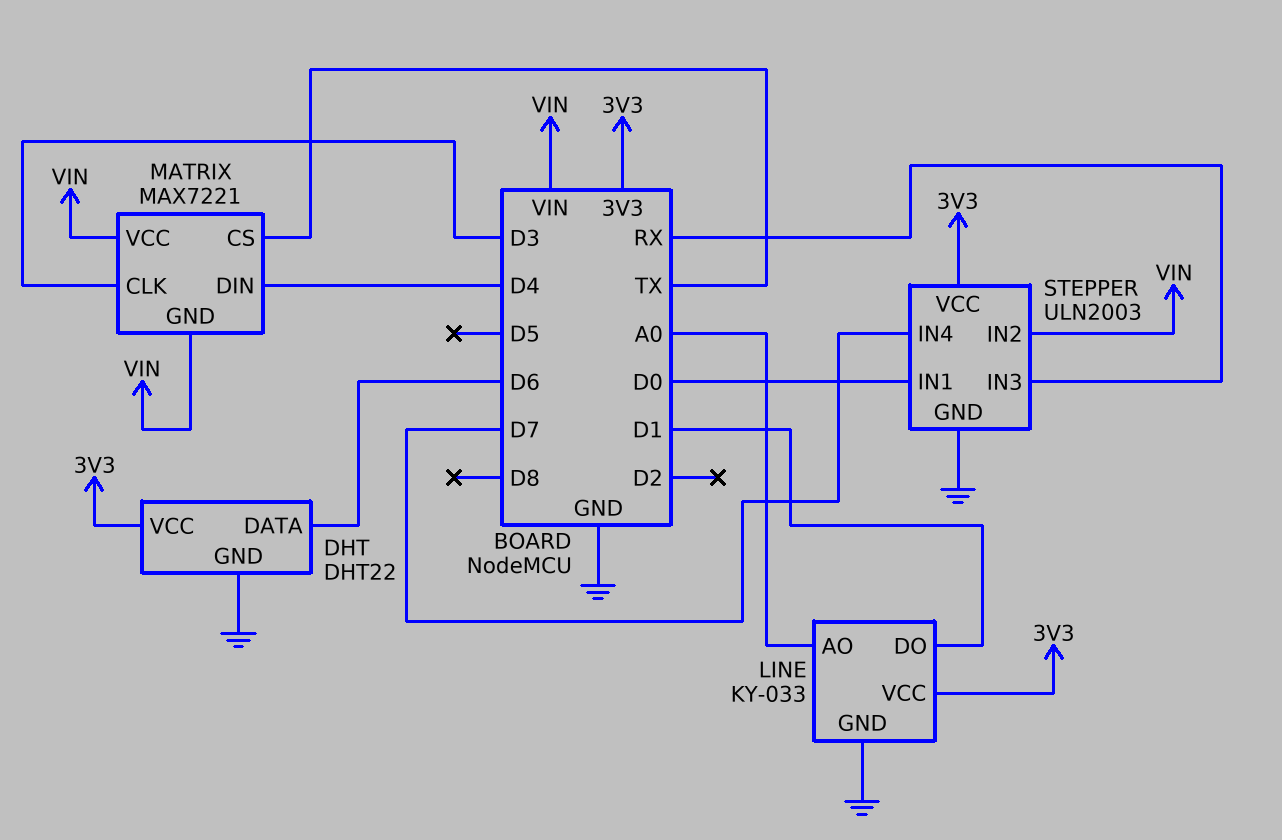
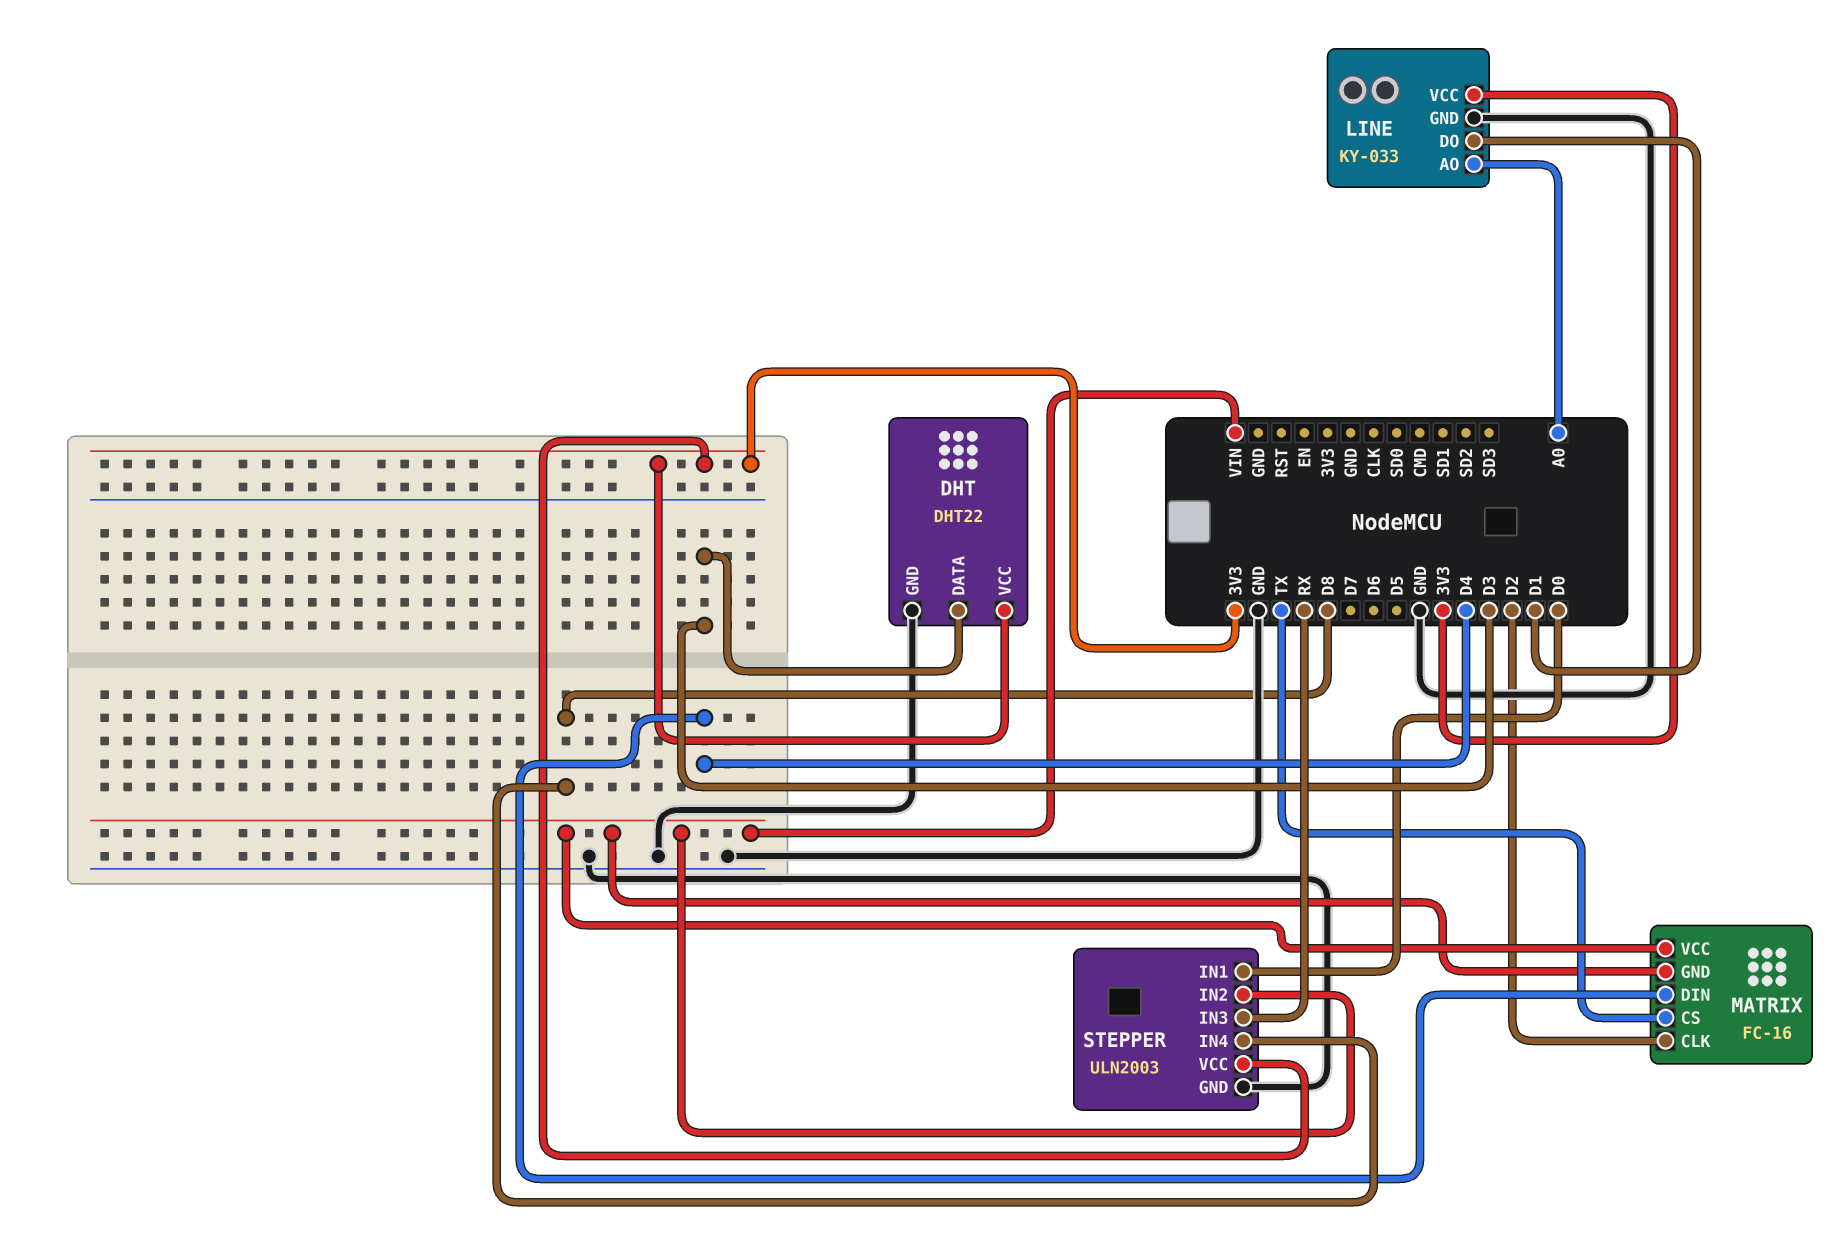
DHT pin DATA: D6 -> D3
MATRIX: MAX7221 -> FC-16
MATRIX pin CLK: D3 -> D2
STEPPER pin IN4: D7 -> D8

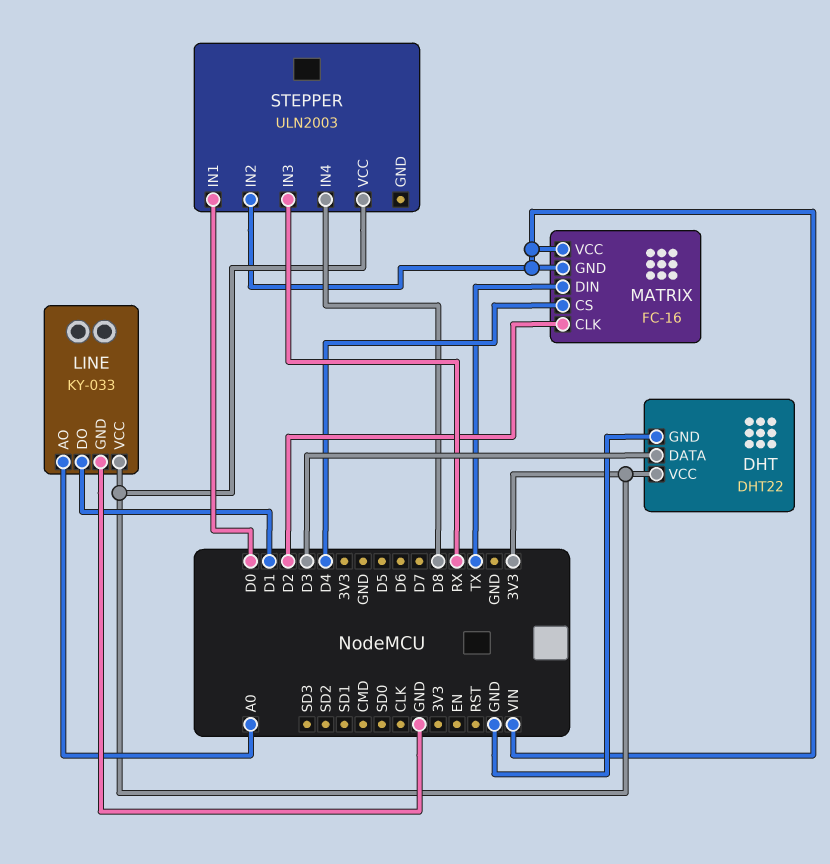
MATRIX pin CS: TX -> D4
MATRIX pin DIN: D4 -> TX
STEPPER pin GND: GND -> none

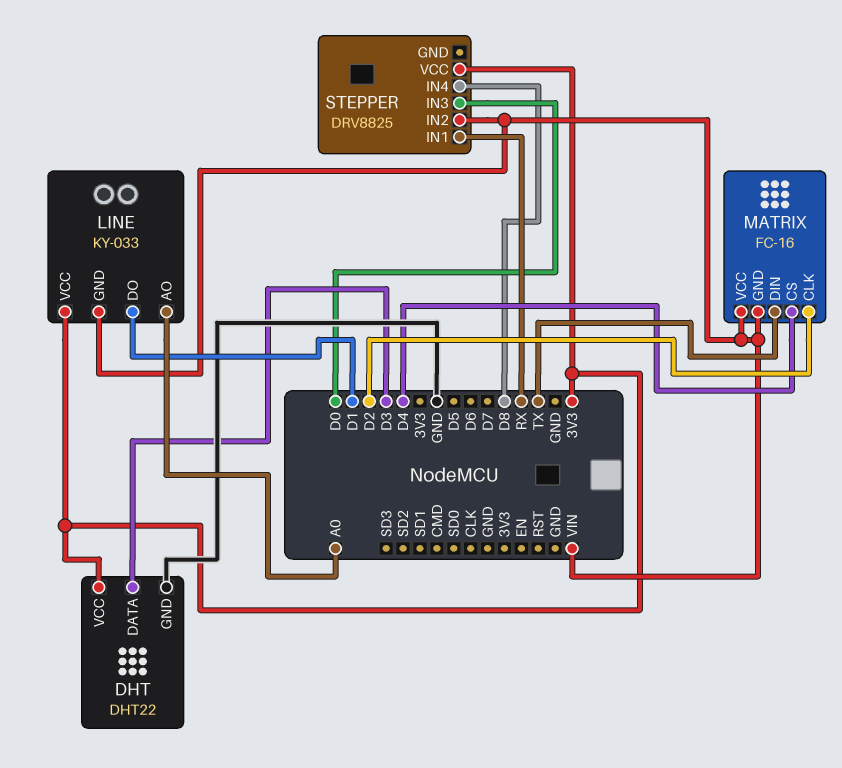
LINE pin GND: GND -> VIN
STEPPER: ULN2003 -> DRV8825
STEPPER pin IN1: D0 -> RX
STEPPER pin IN3: RX -> D0

